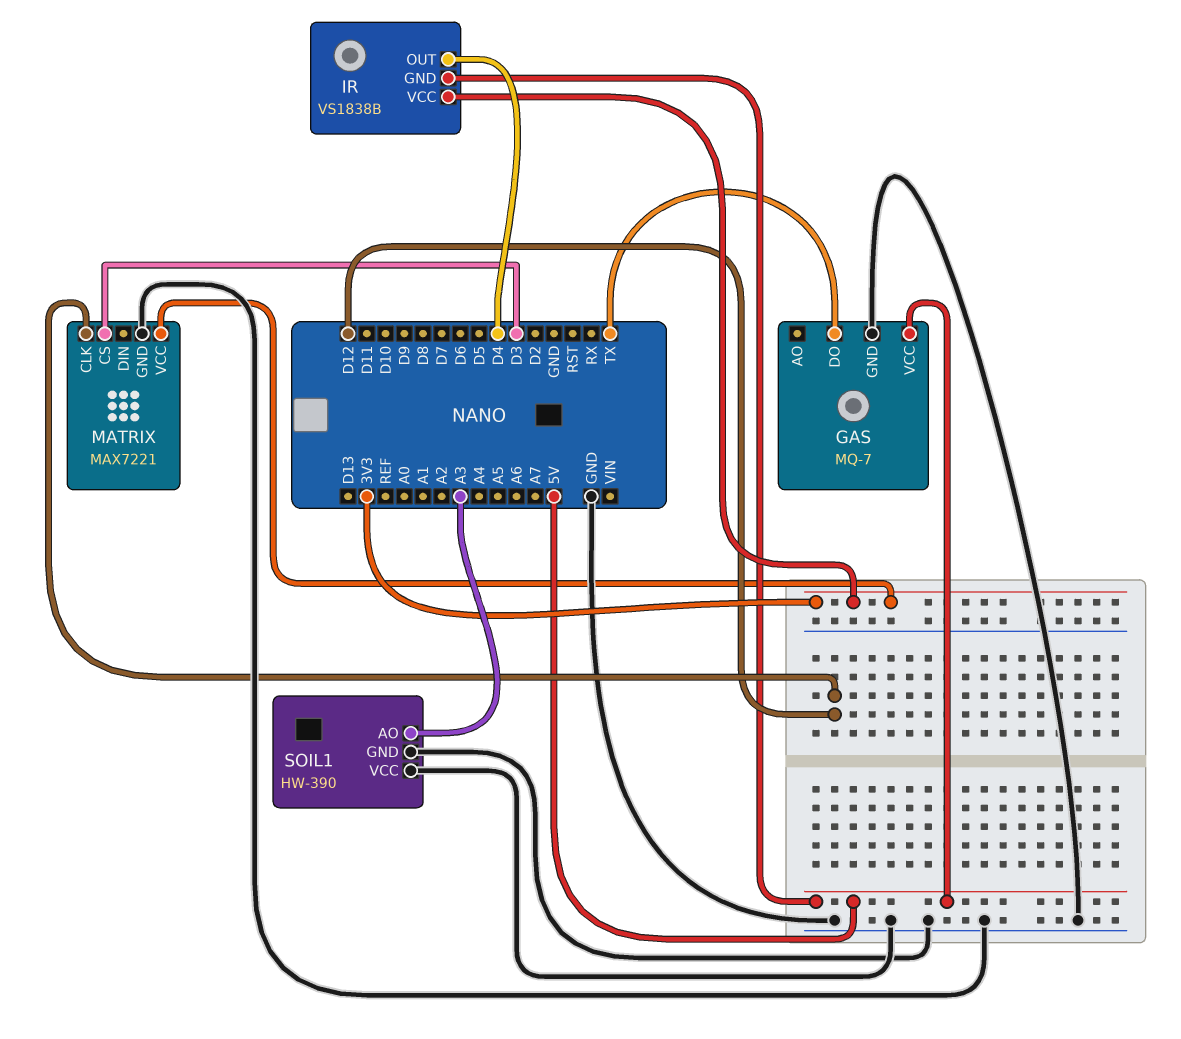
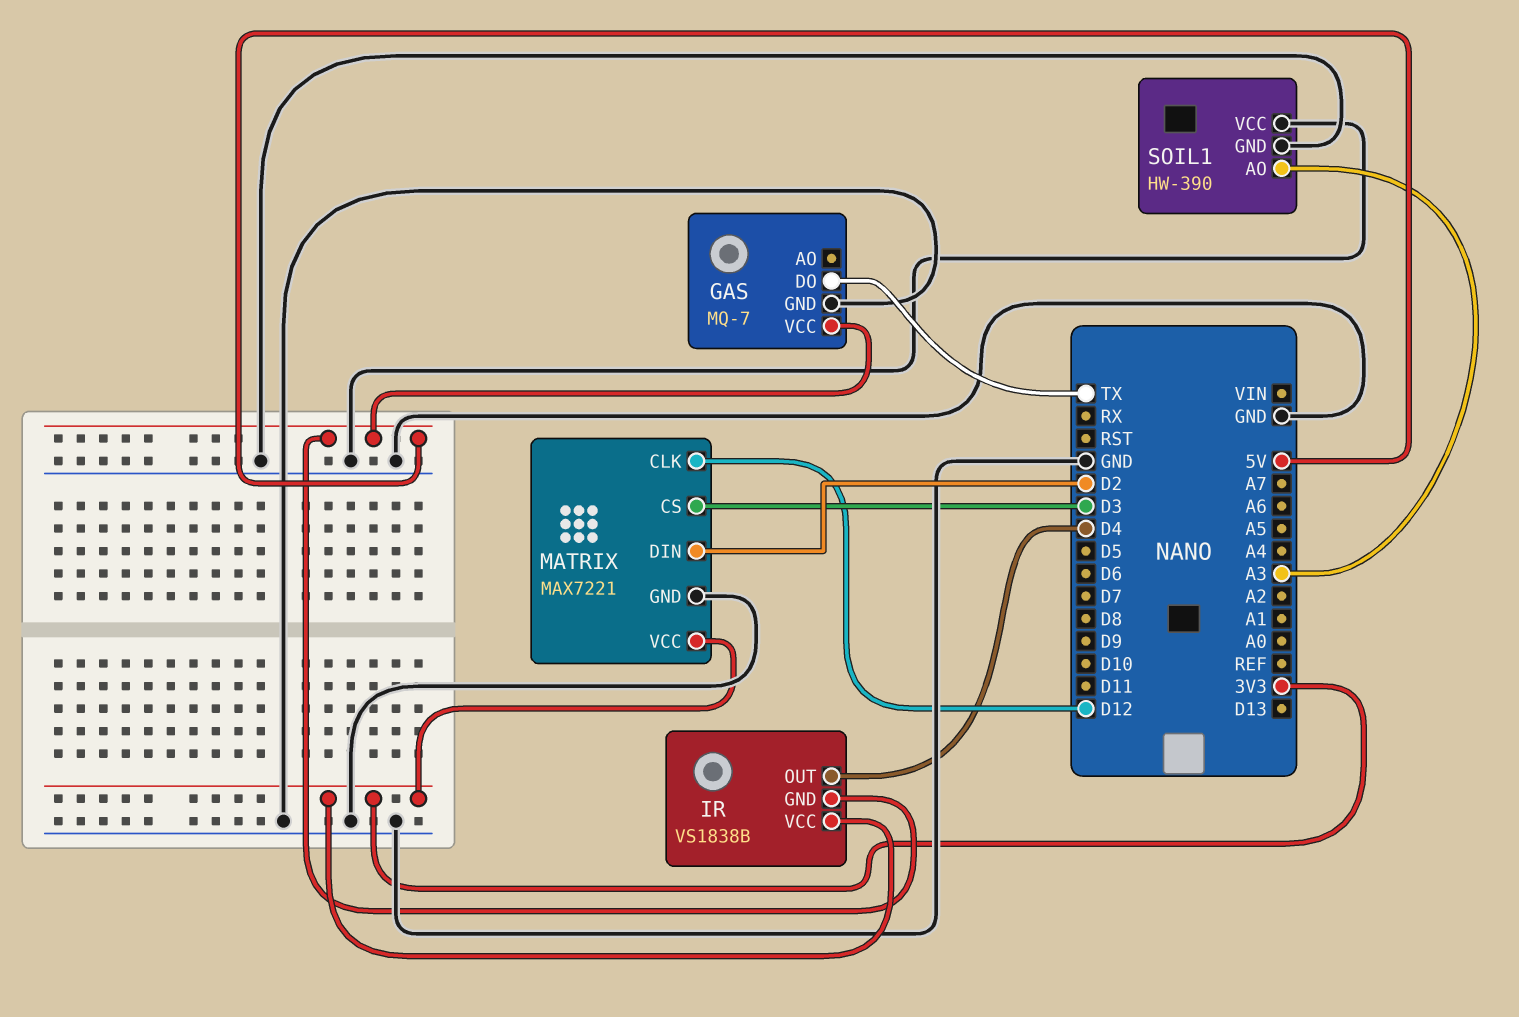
MATRIX pin DIN: none -> D2

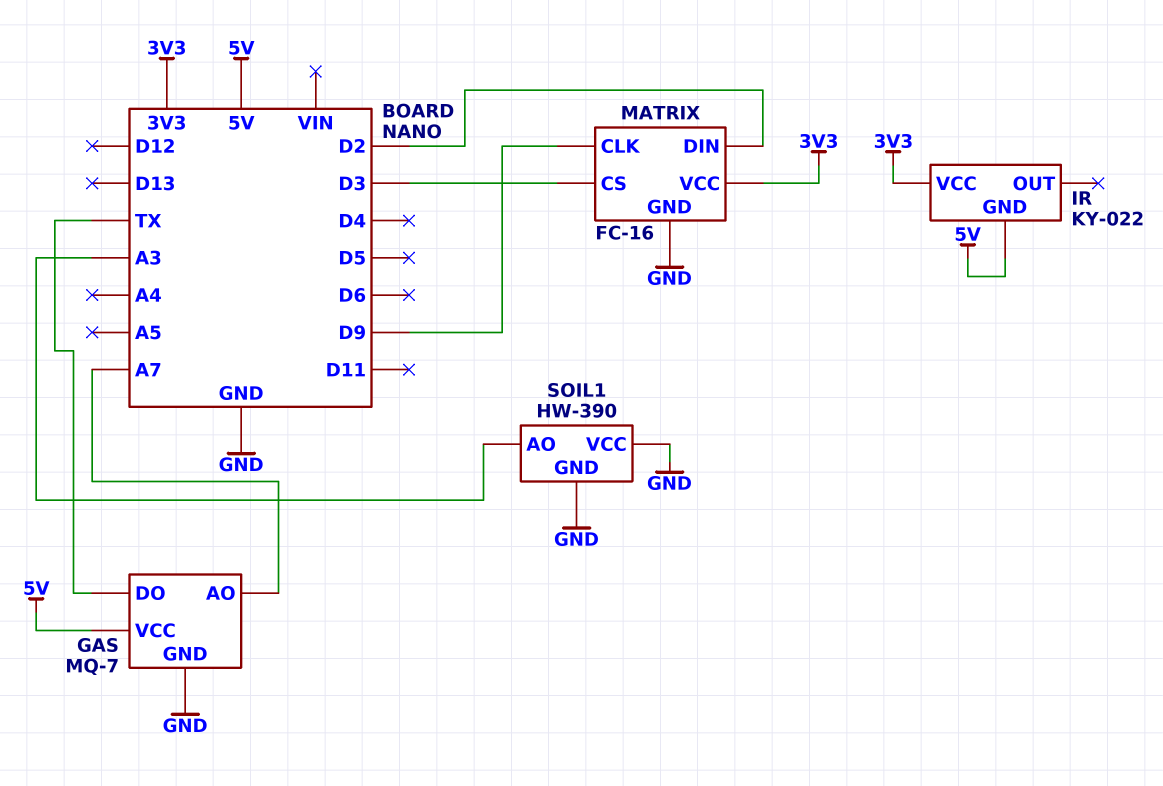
GAS pin AO: none -> A7
IR: VS1838B -> KY-022
IR pin OUT: D4 -> none
MATRIX: MAX7221 -> FC-16
MATRIX pin CLK: D12 -> D9

